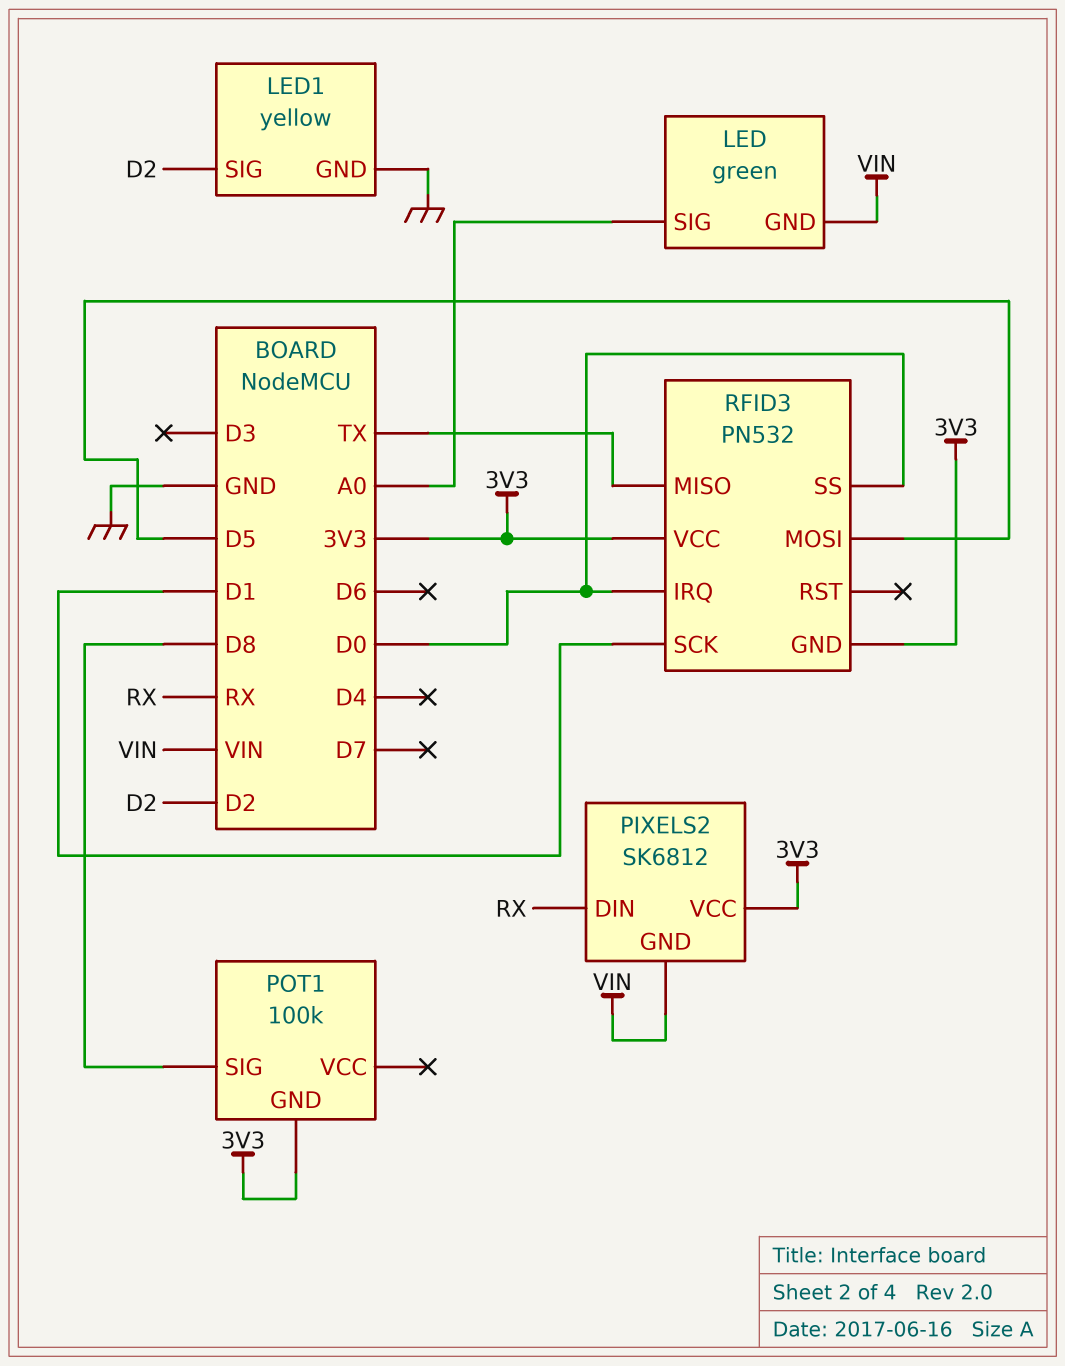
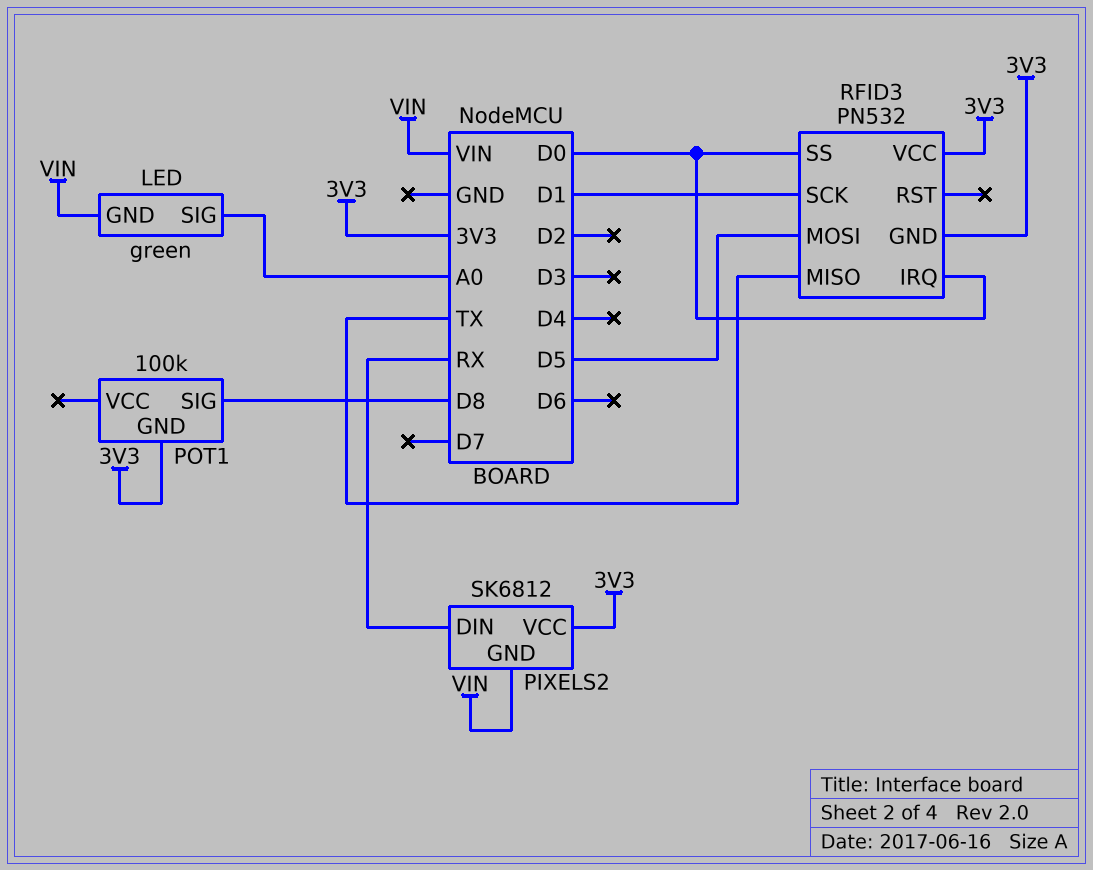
LED1: yellow -> none
LED1 pin GND: GND -> none
LED1 pin SIG: D2 -> none

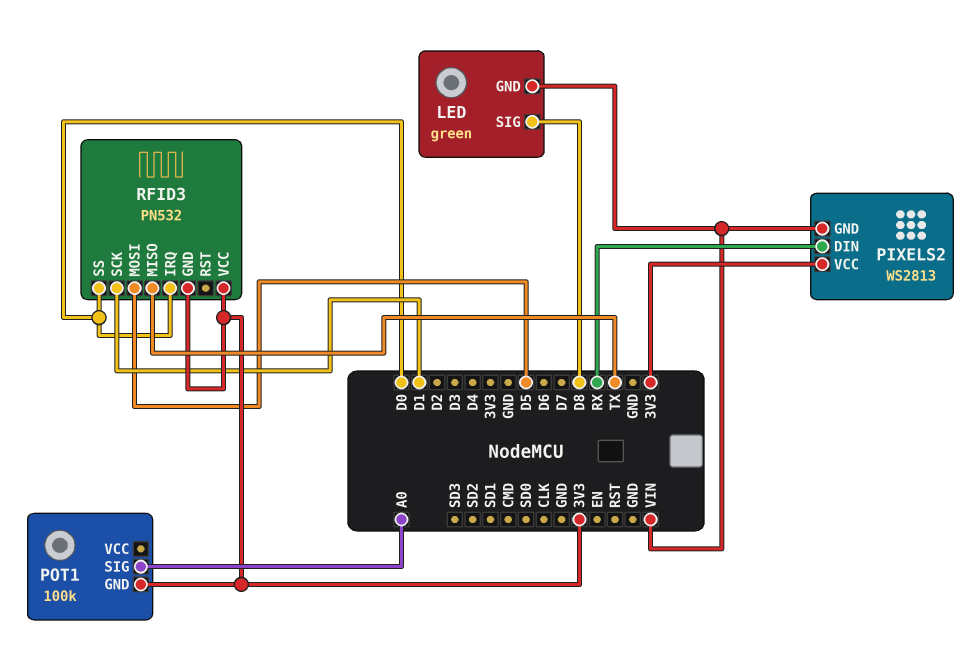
LED pin SIG: A0 -> D8
PIXELS2: SK6812 -> WS2813
POT1 pin SIG: D8 -> A0

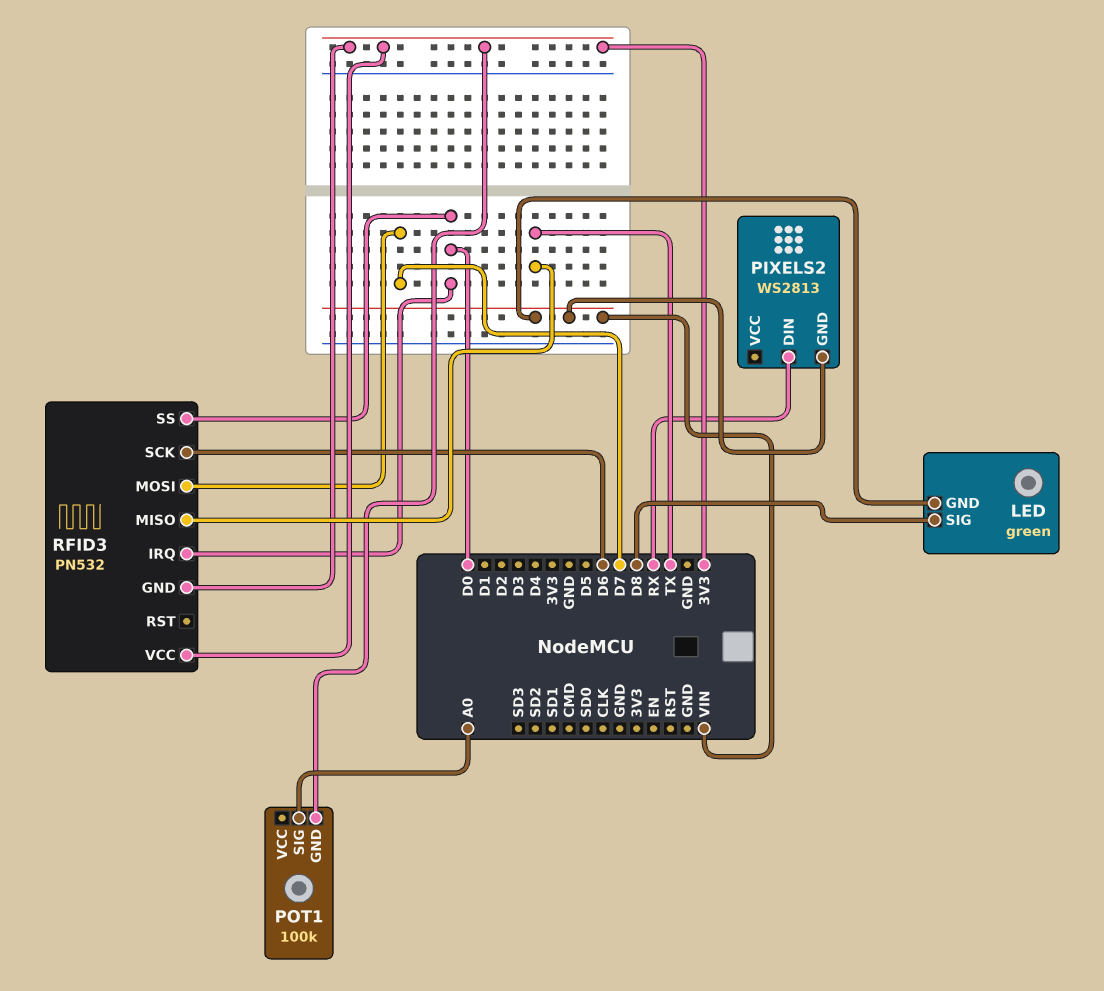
PIXELS2 pin VCC: 3V3 -> none
RFID3 pin MOSI: D5 -> D7
RFID3 pin SCK: D1 -> D6

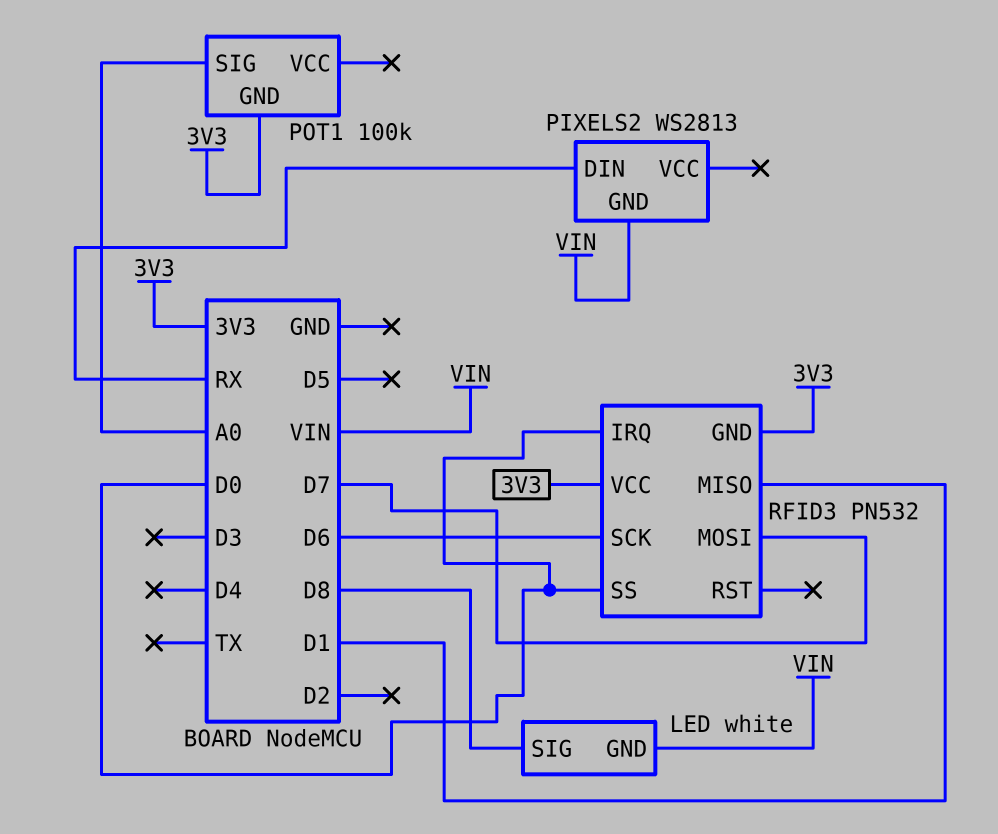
LED: green -> white
RFID3 pin MISO: TX -> D1

